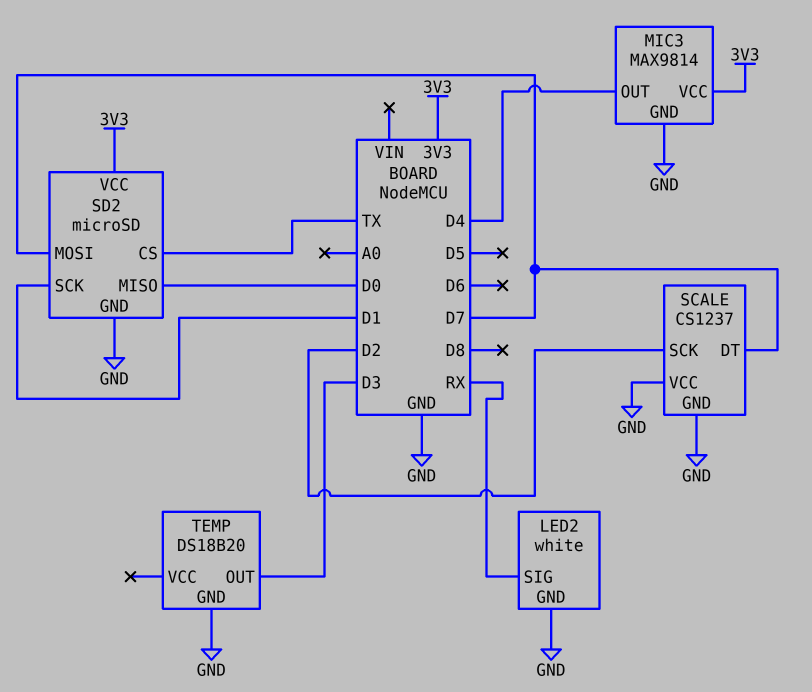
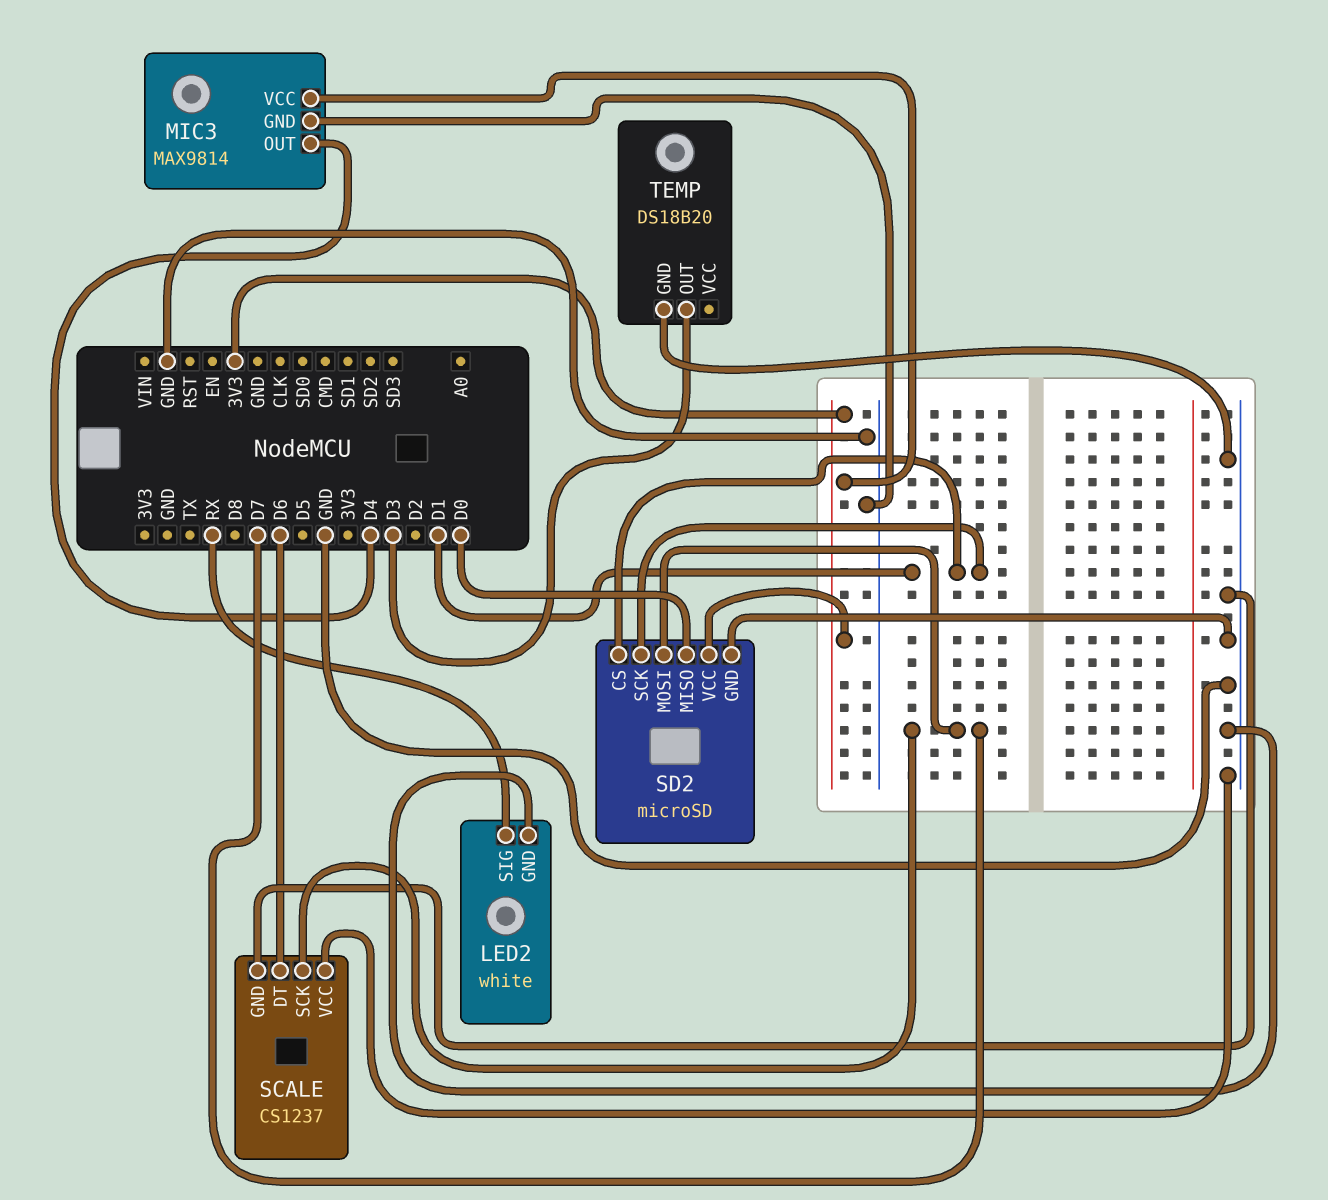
SCALE pin DT: D7 -> D6
SCALE pin SCK: D2 -> D7
SD2 pin CS: TX -> D1

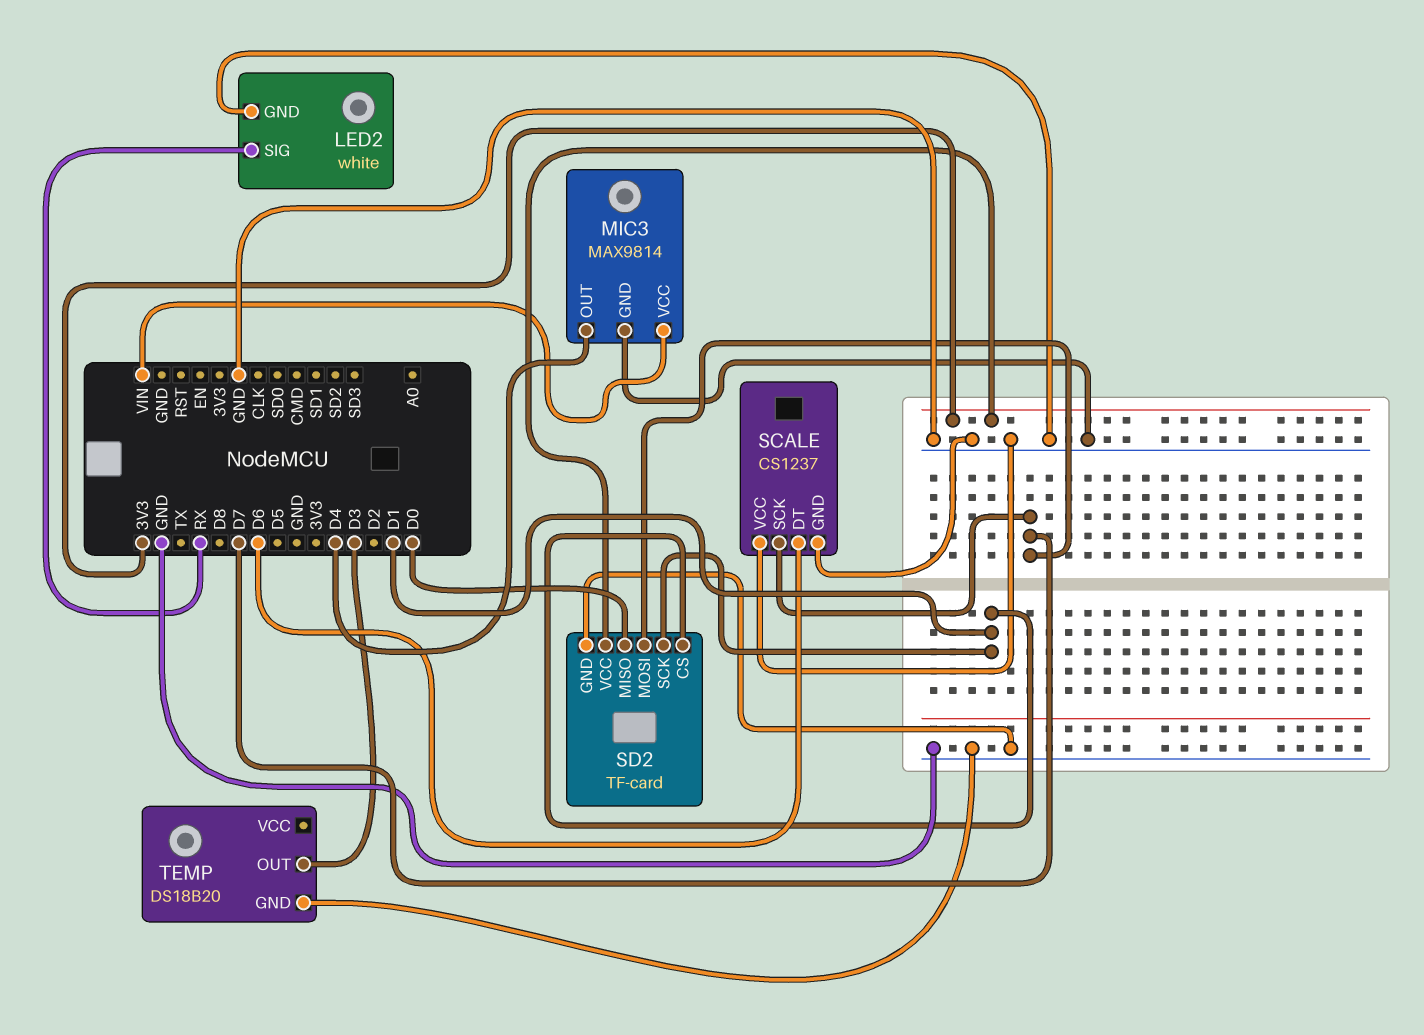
MIC3 pin VCC: 3V3 -> VIN
SD2: microSD -> TF-card

